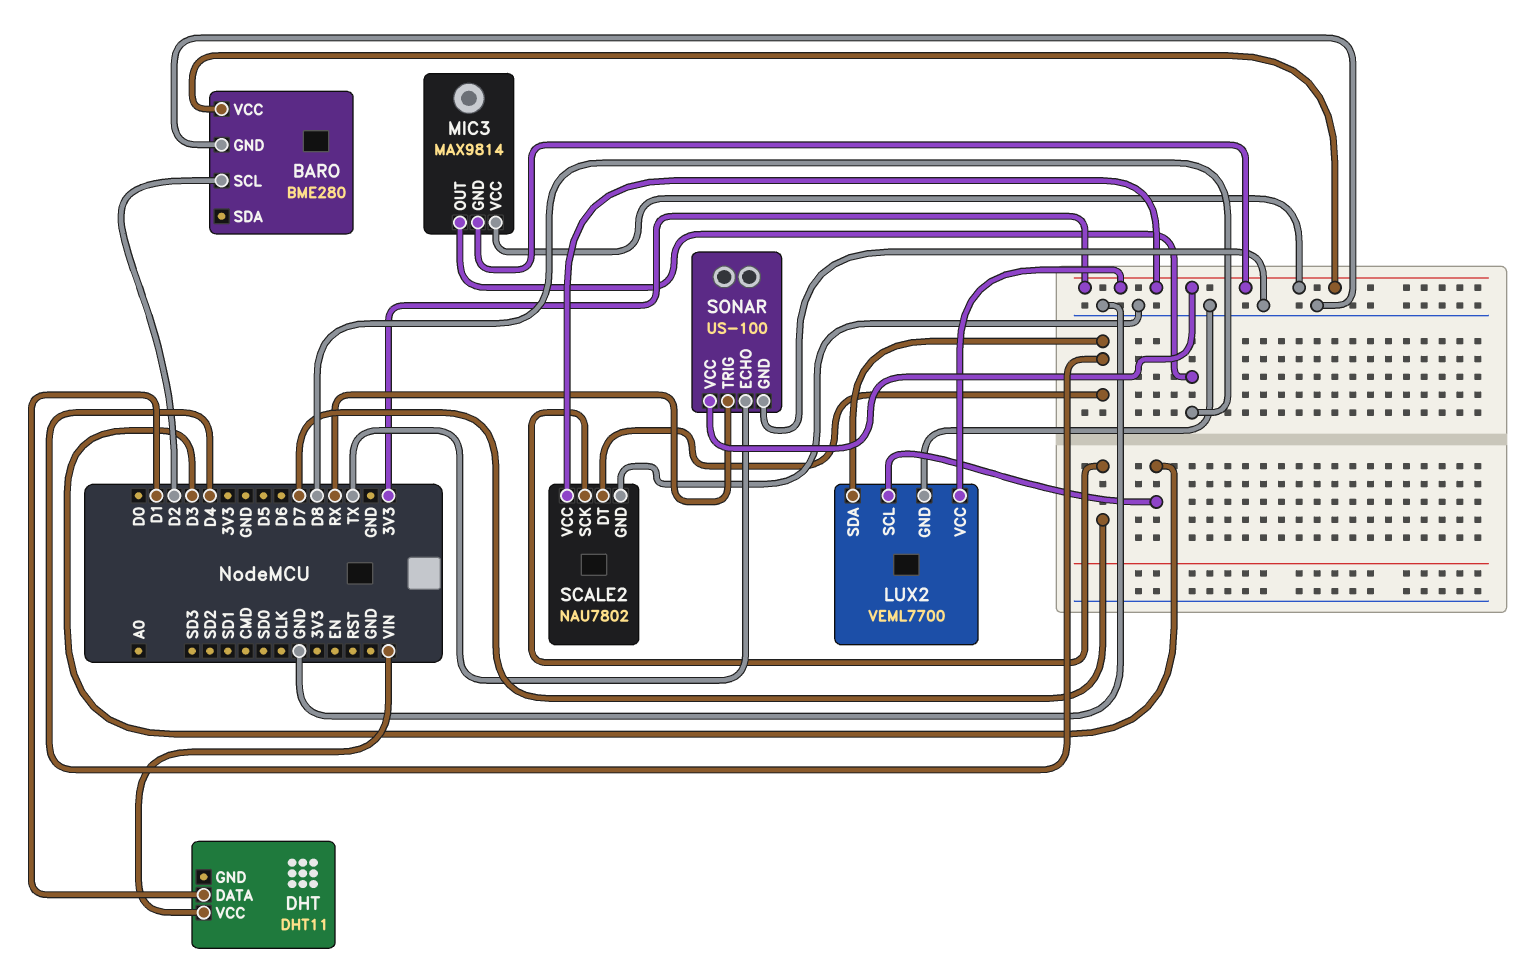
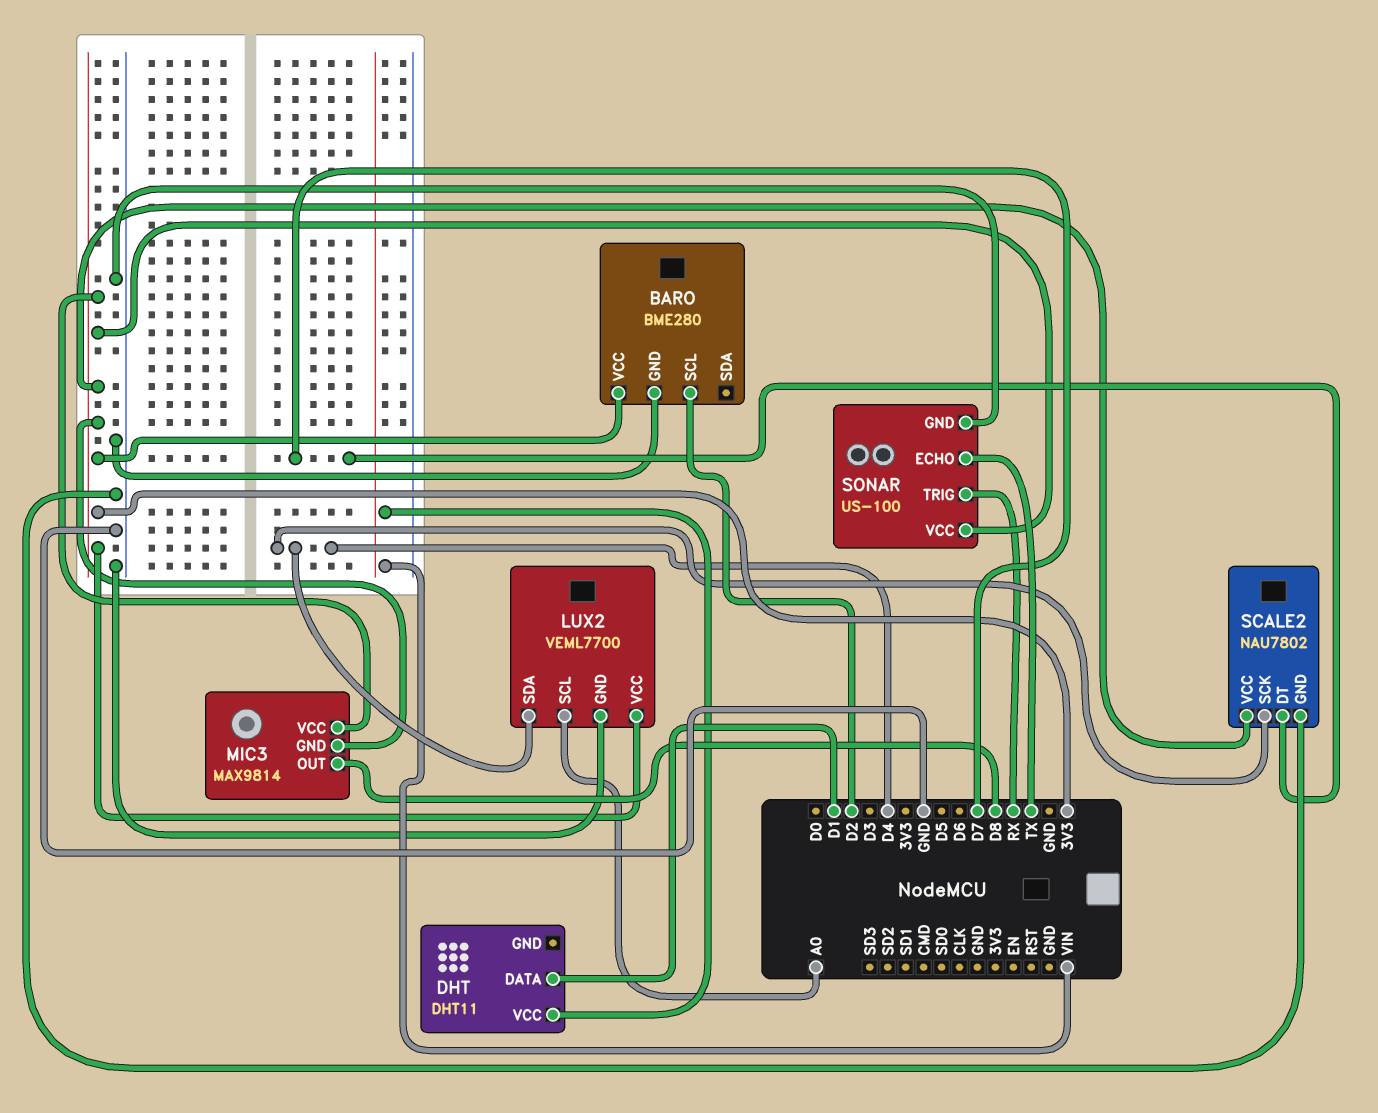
LUX2 pin SCL: D3 -> A0
SCALE2 pin DT: D4 -> D7
SCALE2 pin SCK: D7 -> D4

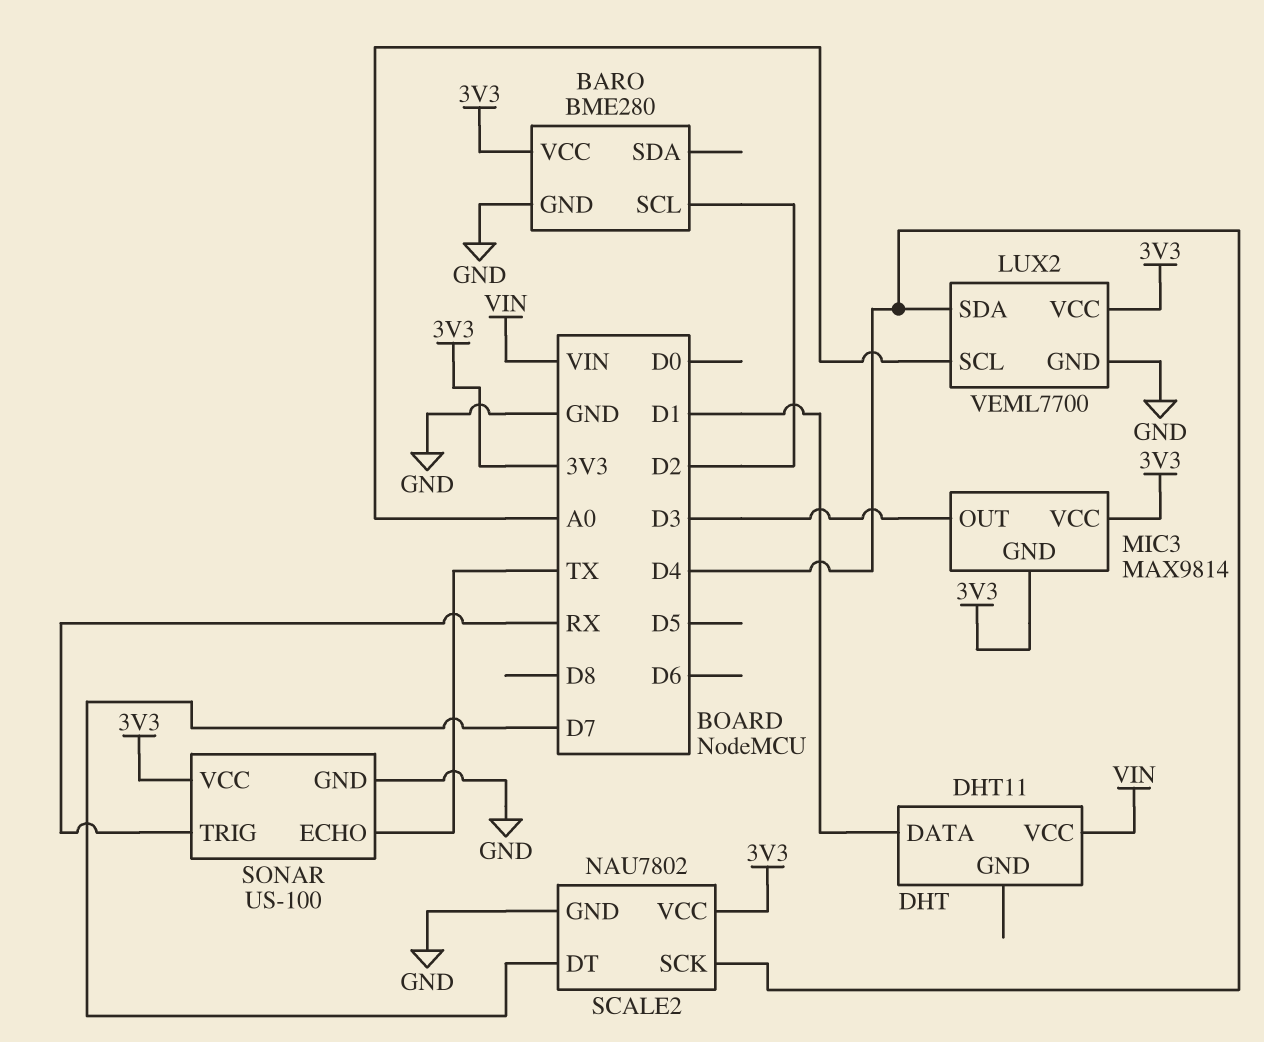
MIC3 pin OUT: D8 -> D3

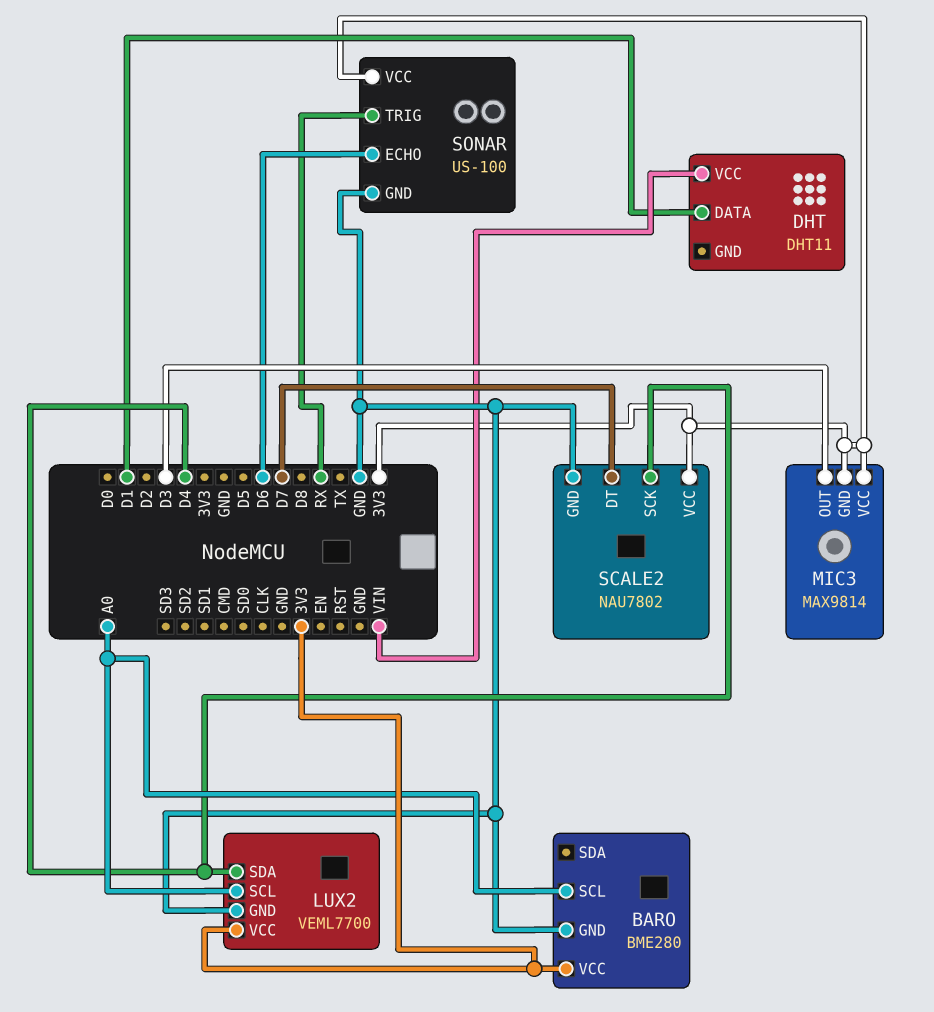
BARO pin SCL: D2 -> A0
SONAR pin ECHO: TX -> D6

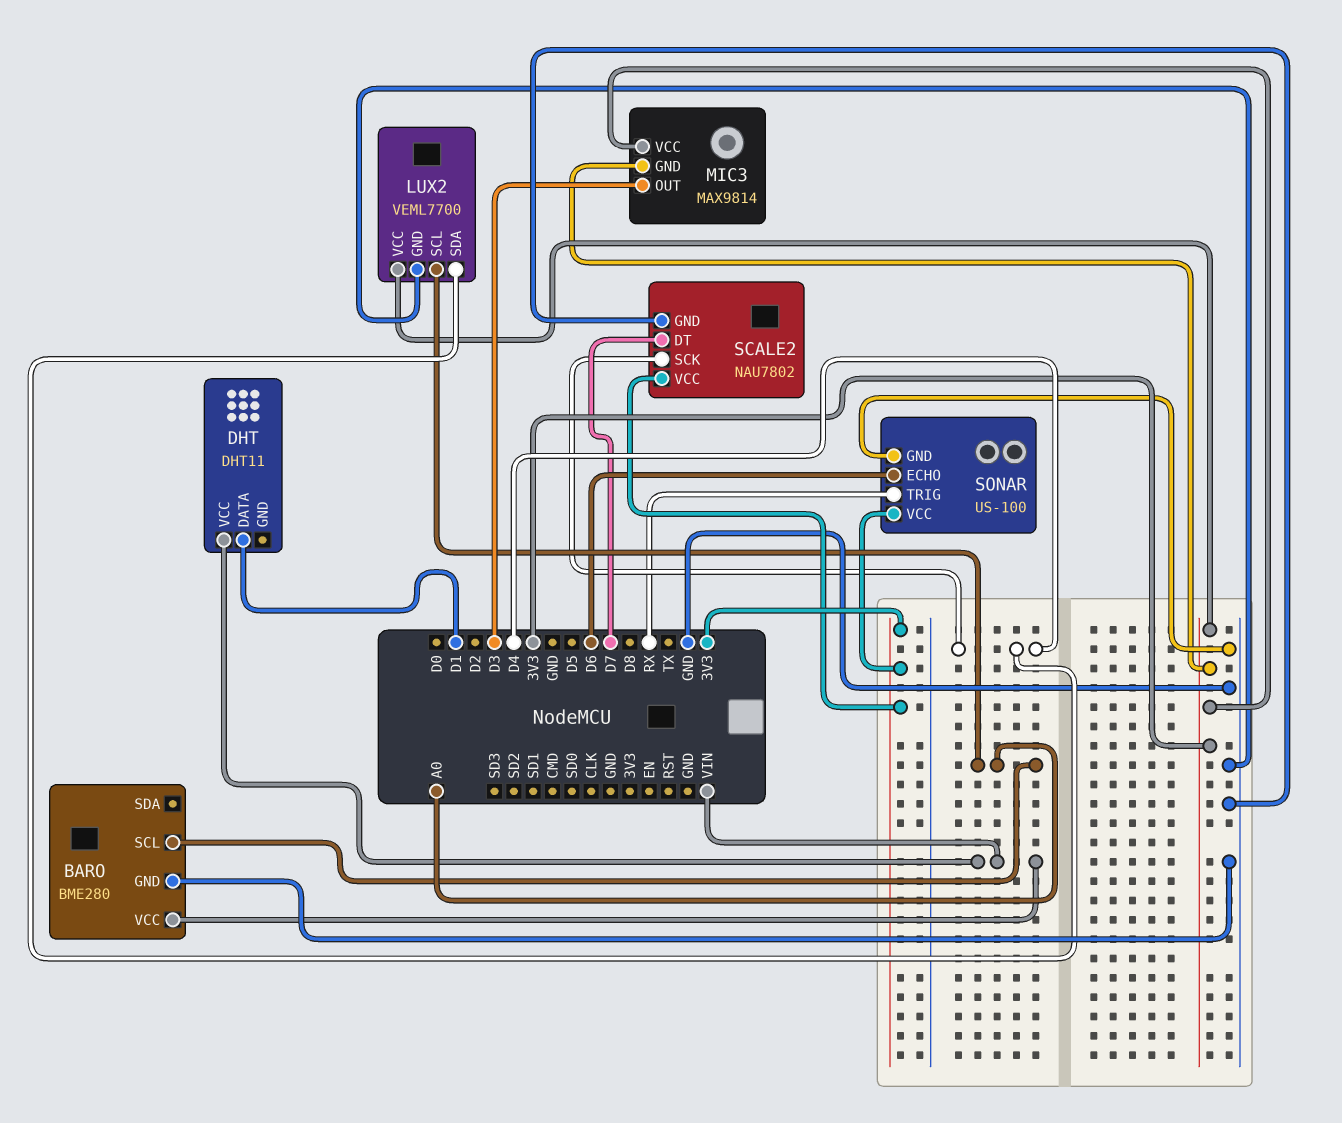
BARO pin VCC: 3V3 -> VIN

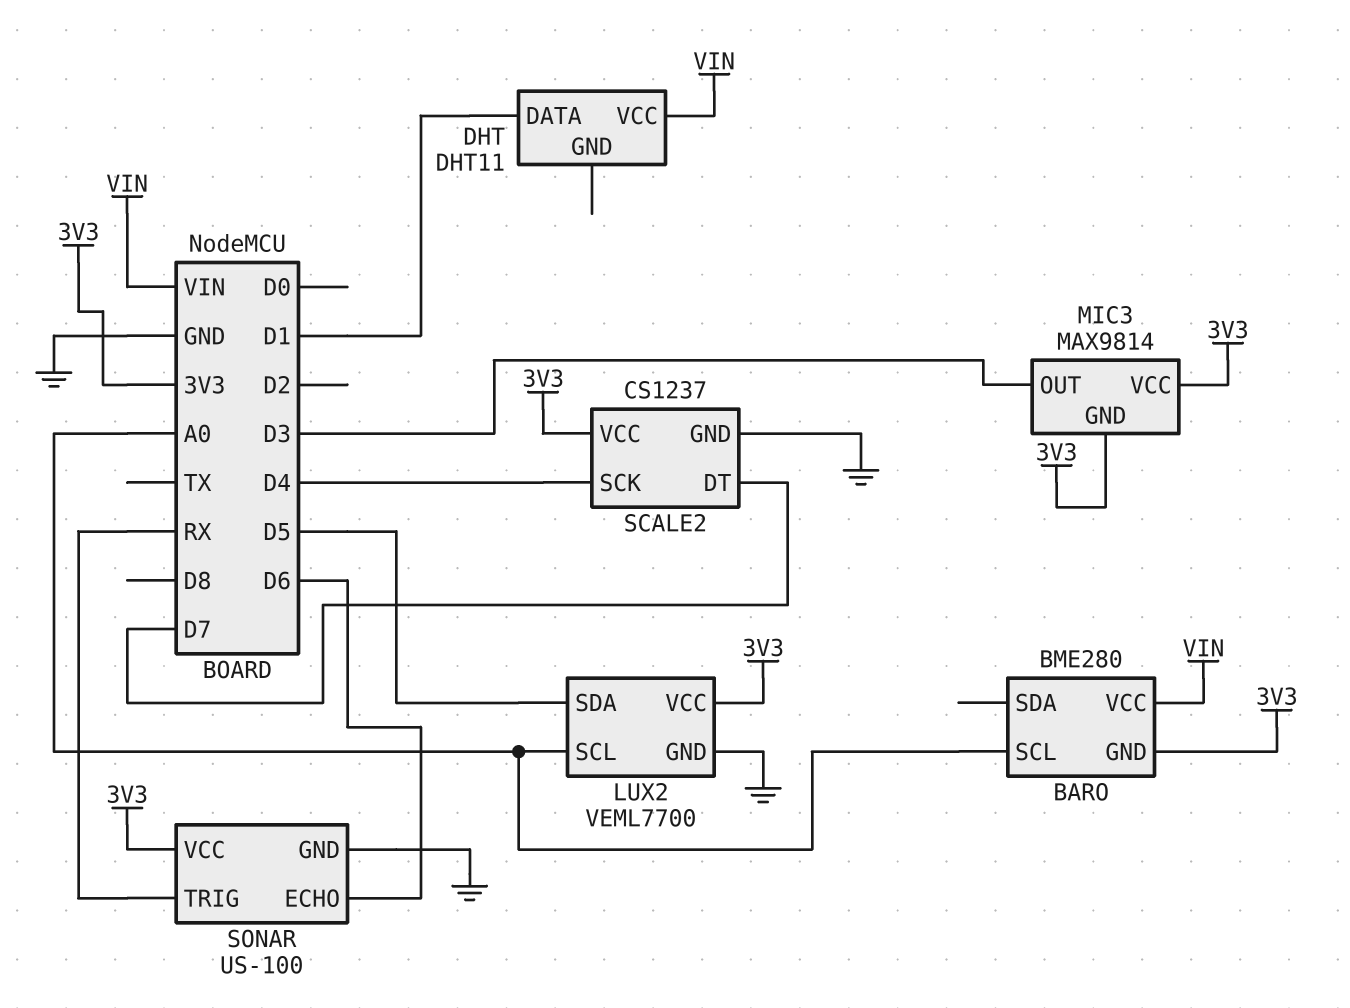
BARO pin GND: GND -> 3V3
LUX2 pin SDA: D4 -> D5
SCALE2: NAU7802 -> CS1237

